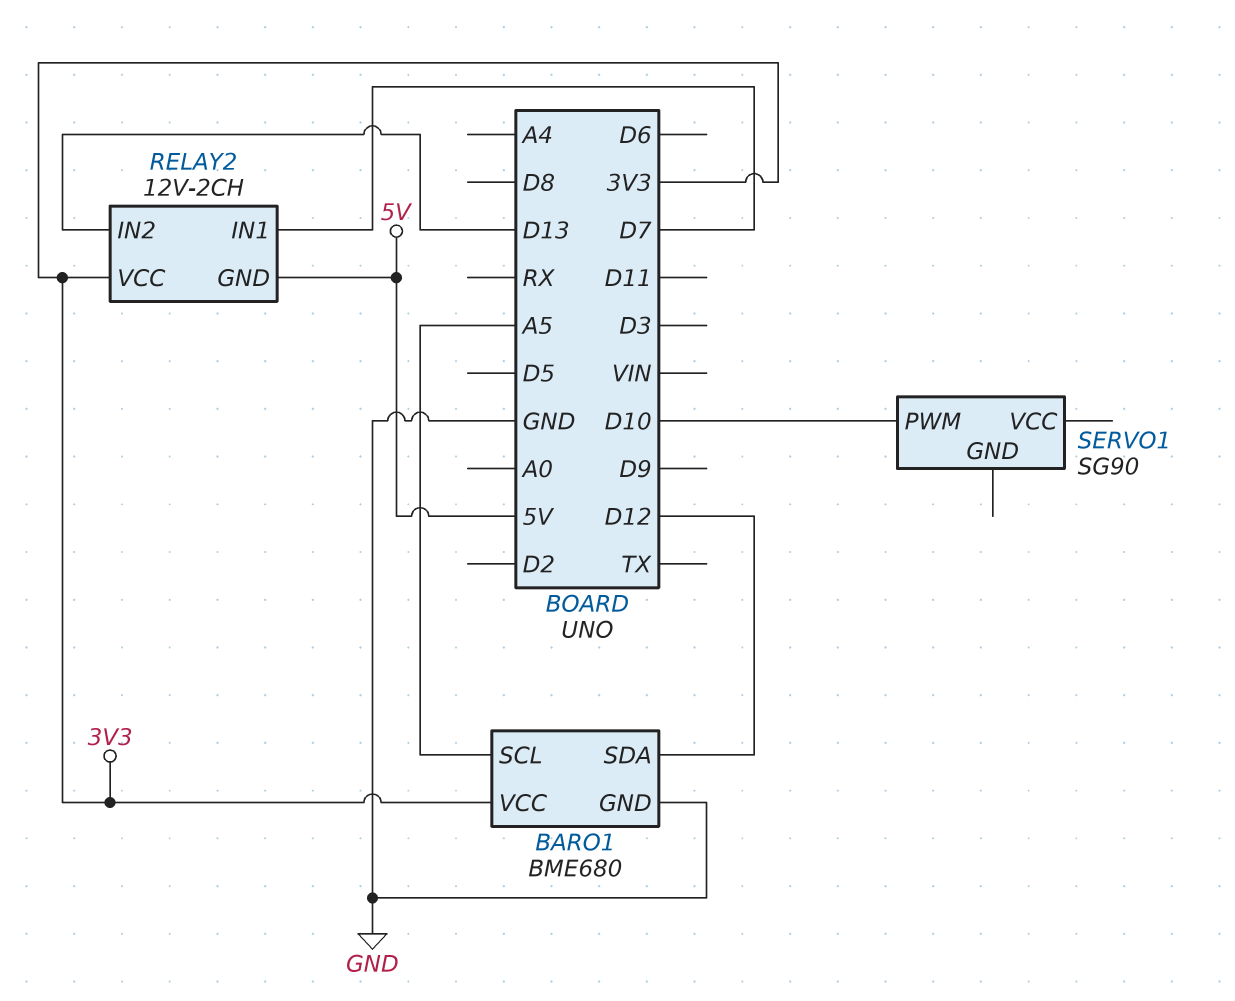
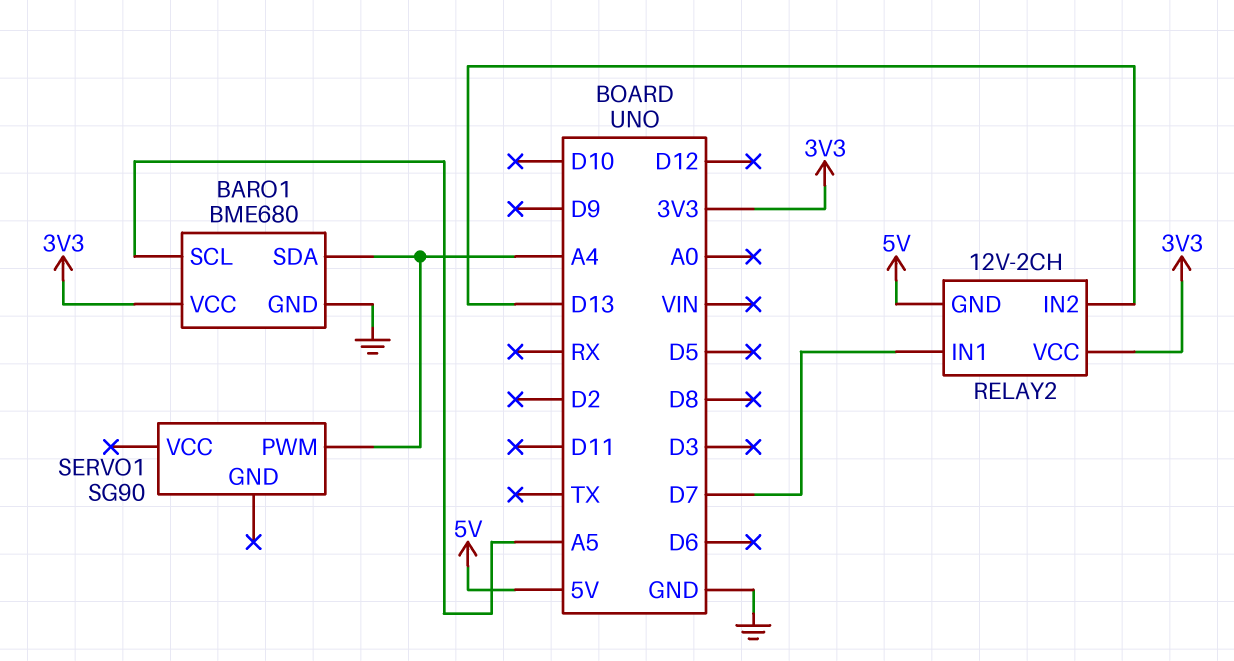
BARO1 pin SDA: D12 -> A4
SERVO1 pin PWM: D10 -> A4

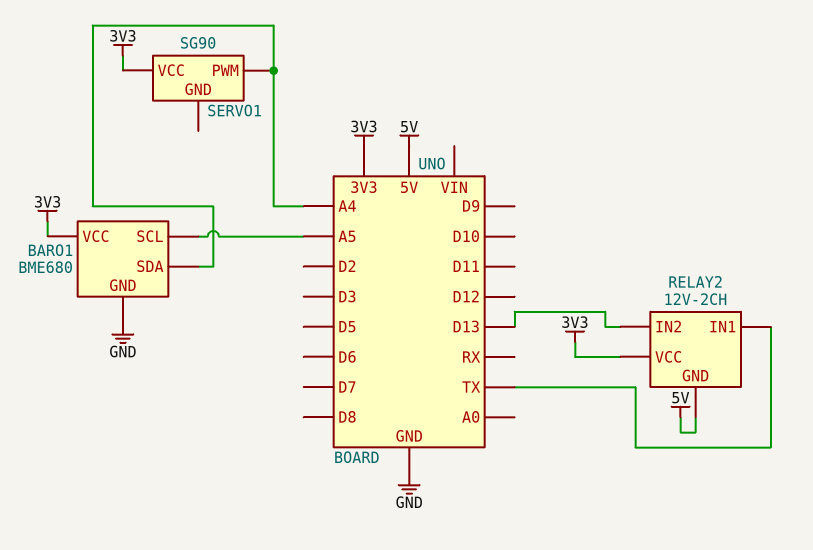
RELAY2 pin IN1: D7 -> TX
SERVO1 pin VCC: none -> 3V3

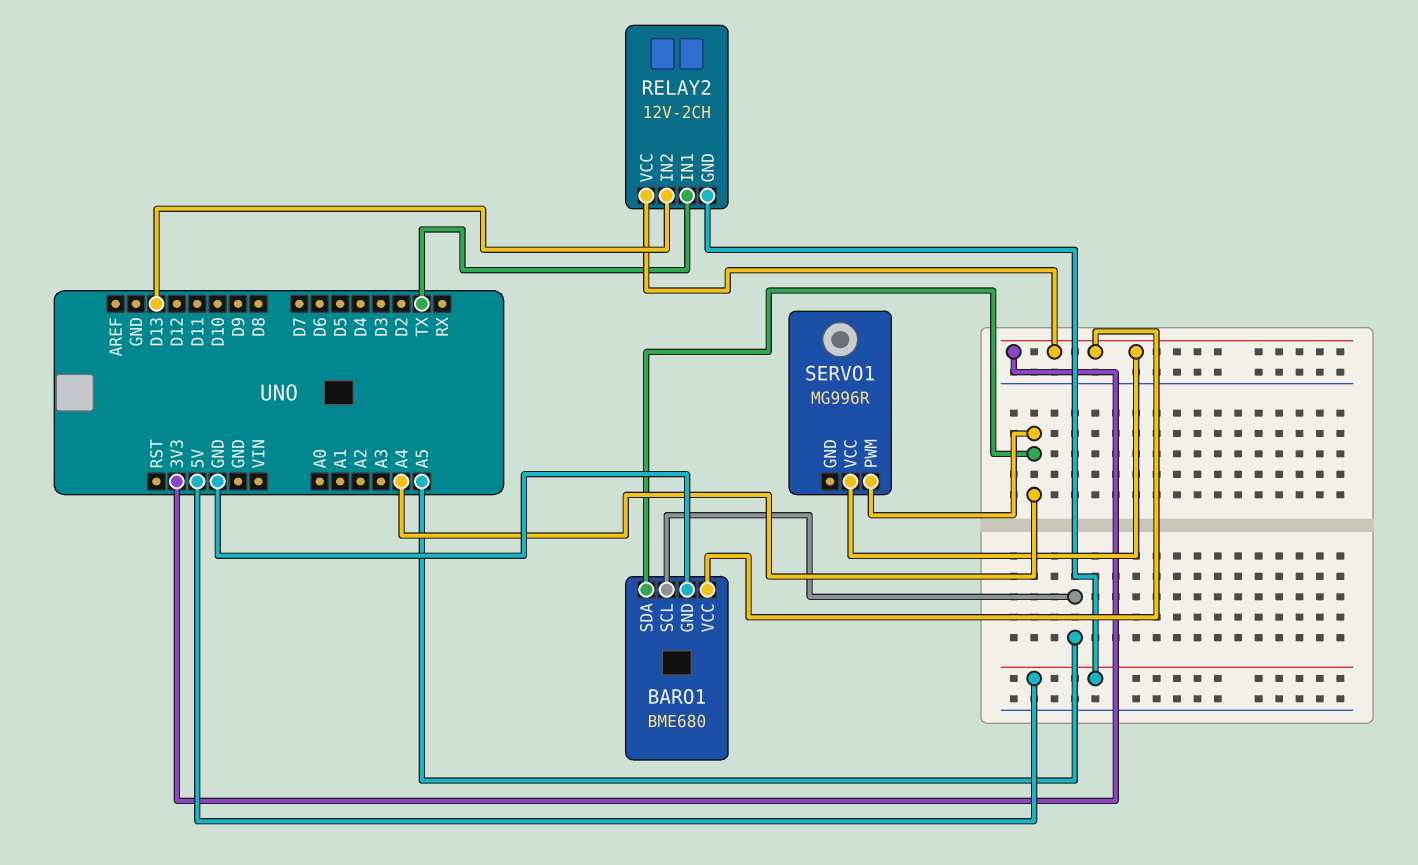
SERVO1: SG90 -> MG996R

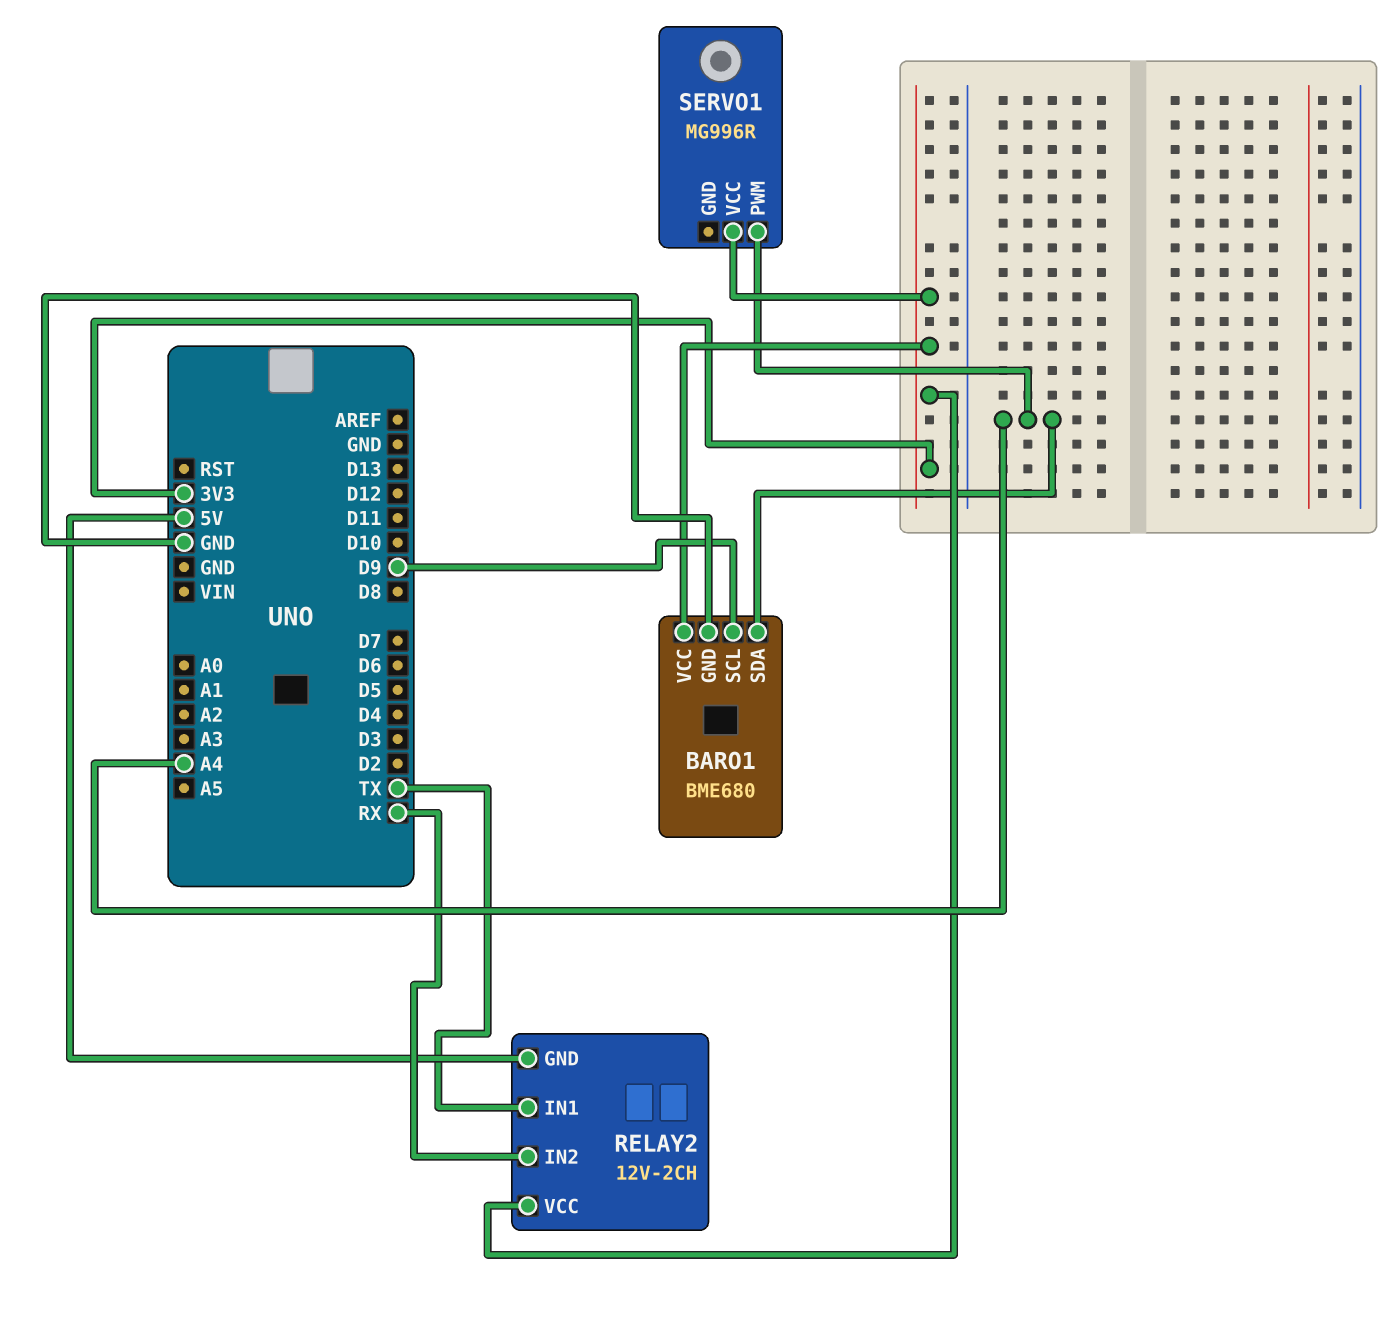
BARO1 pin SCL: A5 -> D9
RELAY2 pin IN2: D13 -> RX

